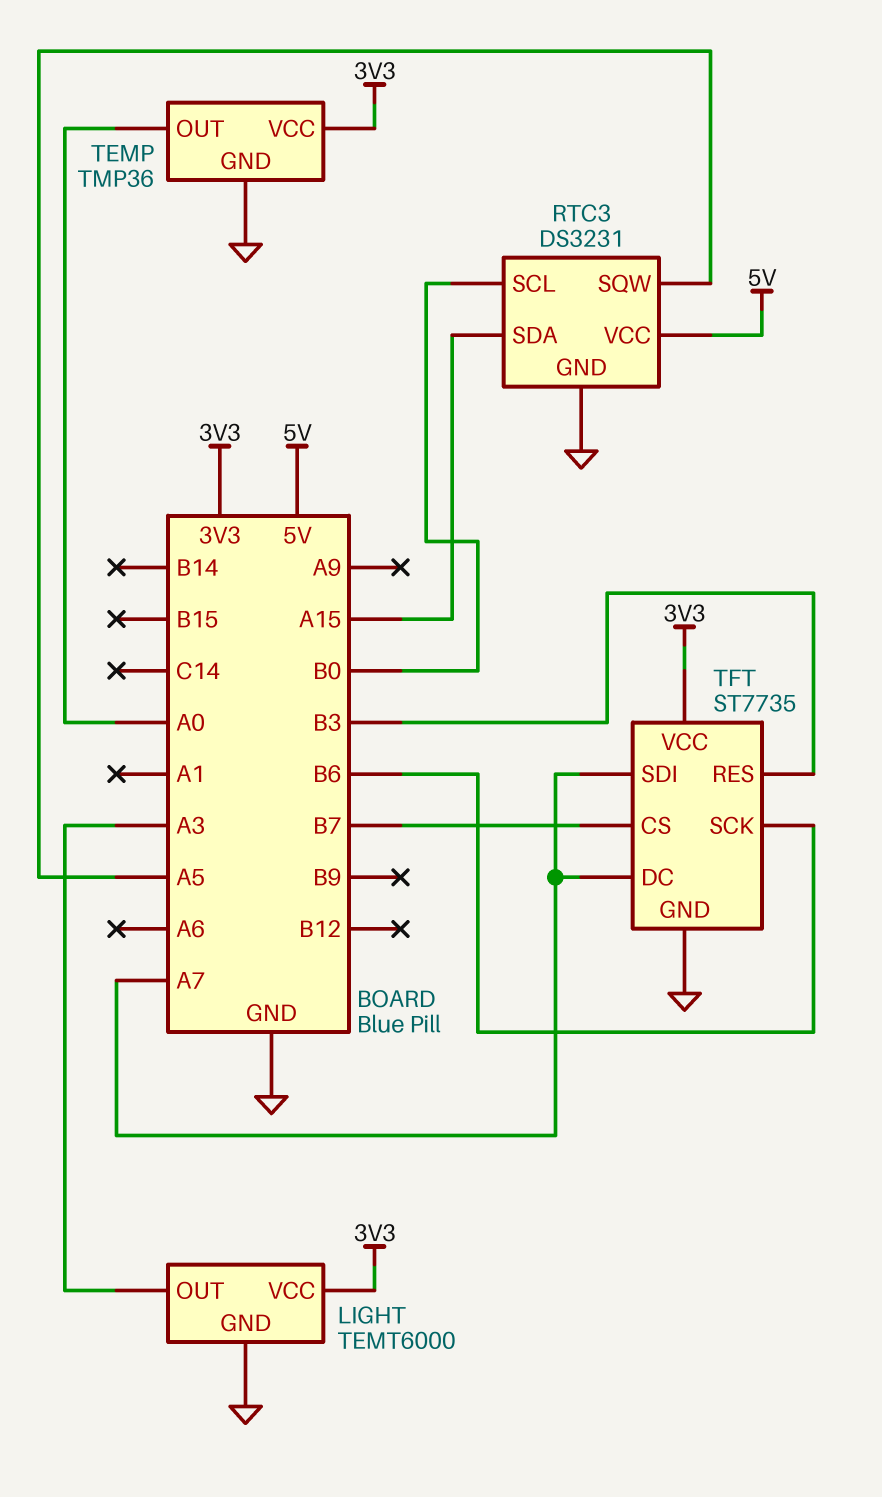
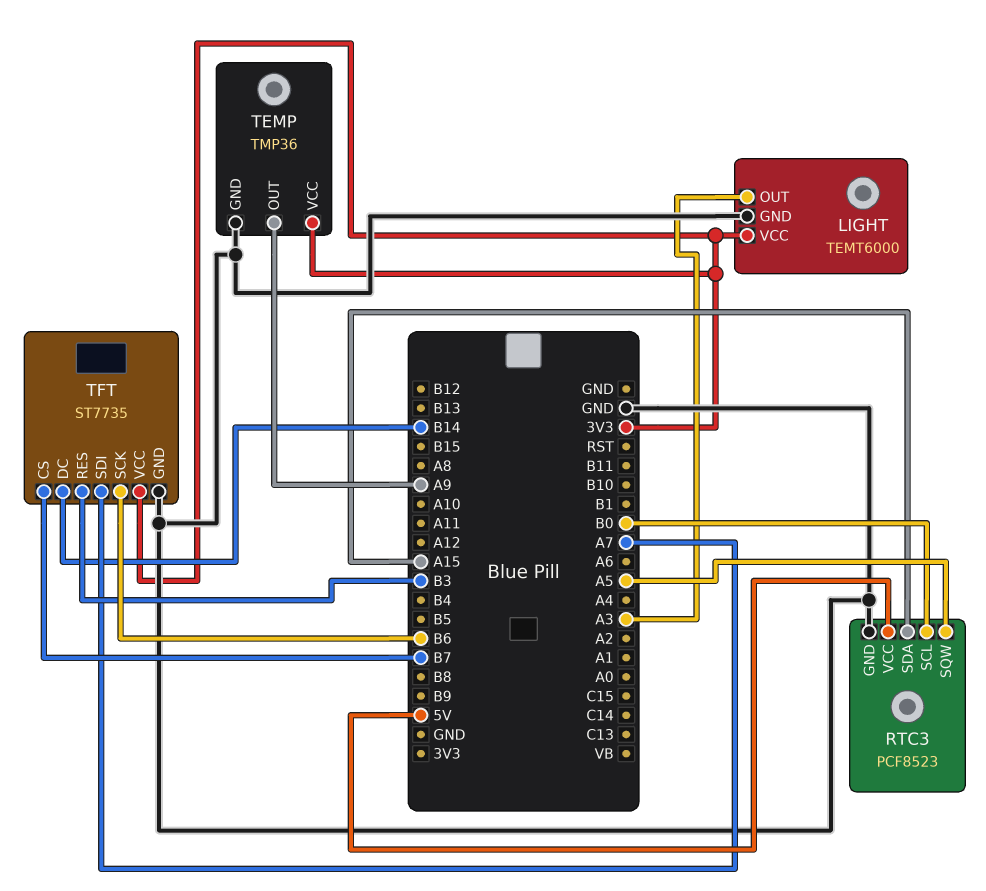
RTC3: DS3231 -> PCF8523
TEMP pin OUT: A0 -> A9
TFT pin DC: A7 -> B14

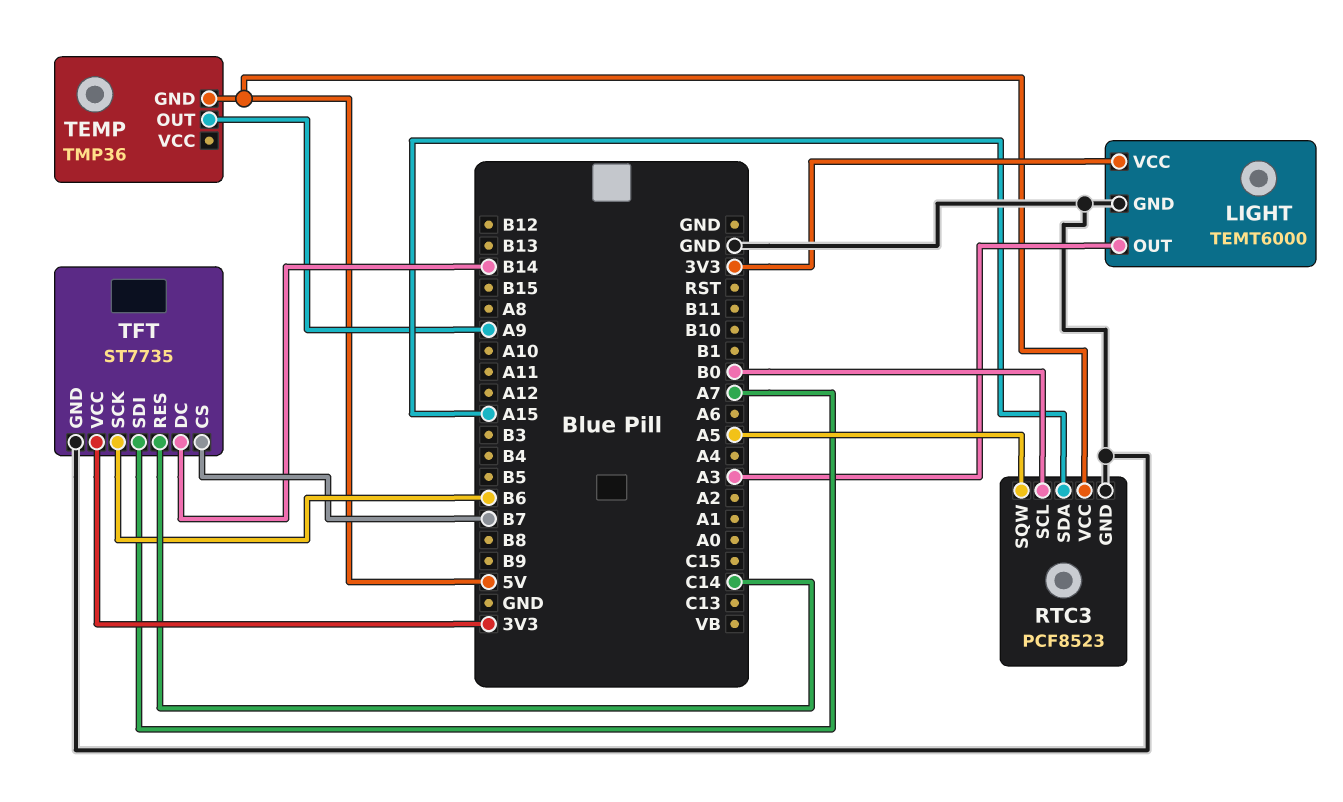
TEMP pin GND: GND -> 5V
TEMP pin VCC: 3V3 -> none
TFT pin RES: B3 -> C14

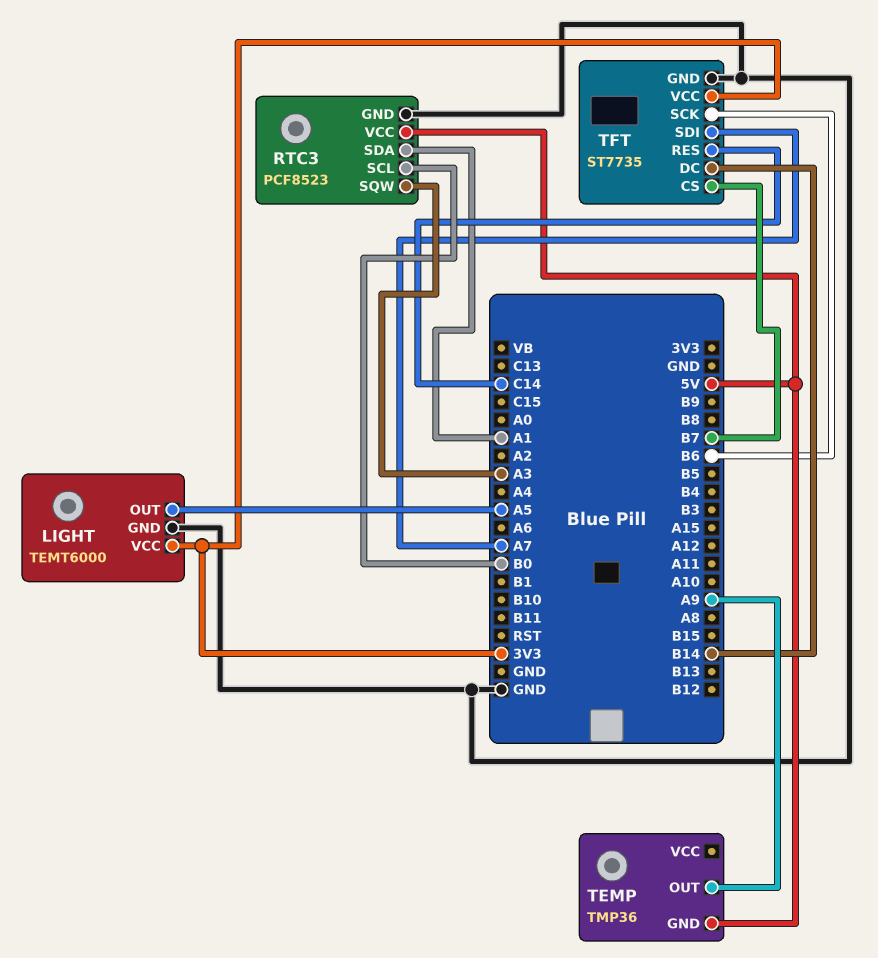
LIGHT pin OUT: A3 -> A5
RTC3 pin SDA: A15 -> A1
RTC3 pin SQW: A5 -> A3

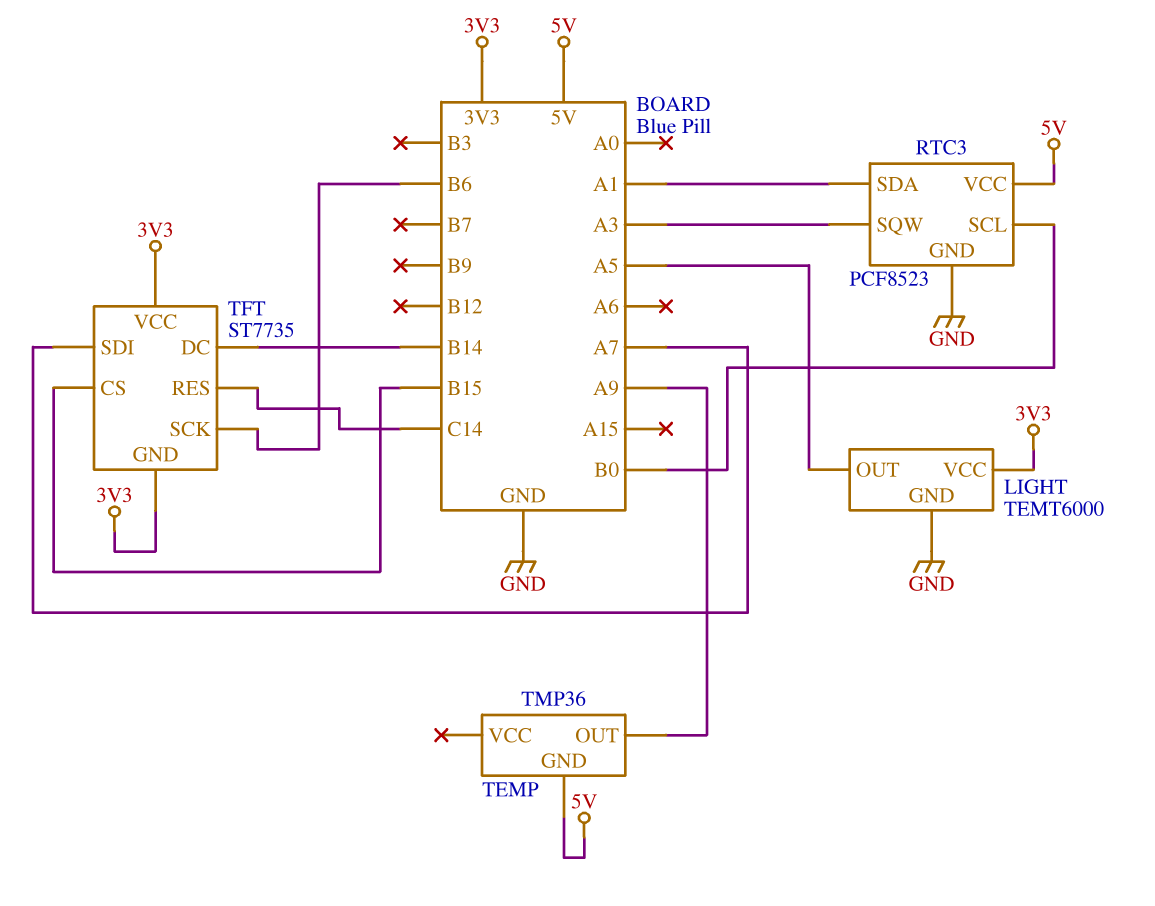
TFT pin CS: B7 -> B15
TFT pin GND: GND -> 3V3

